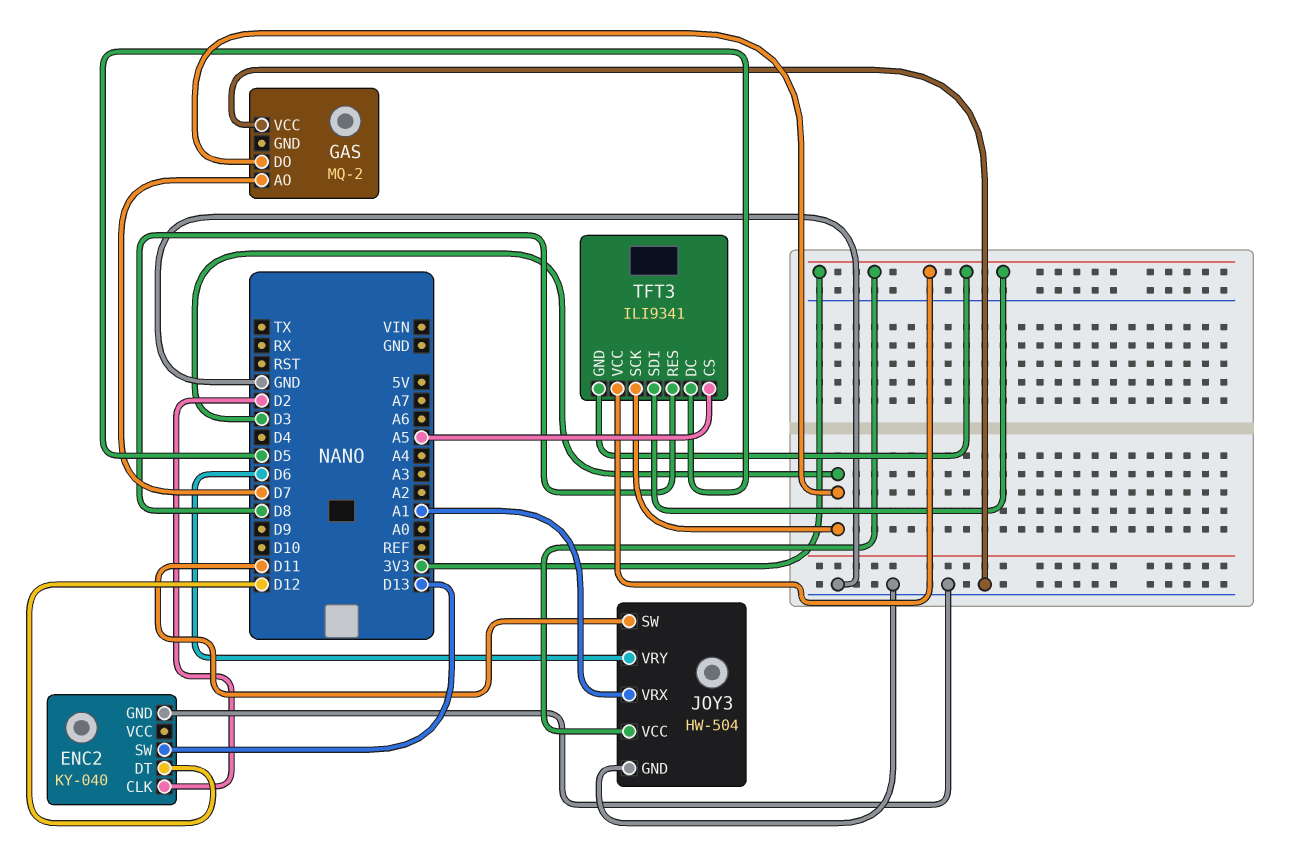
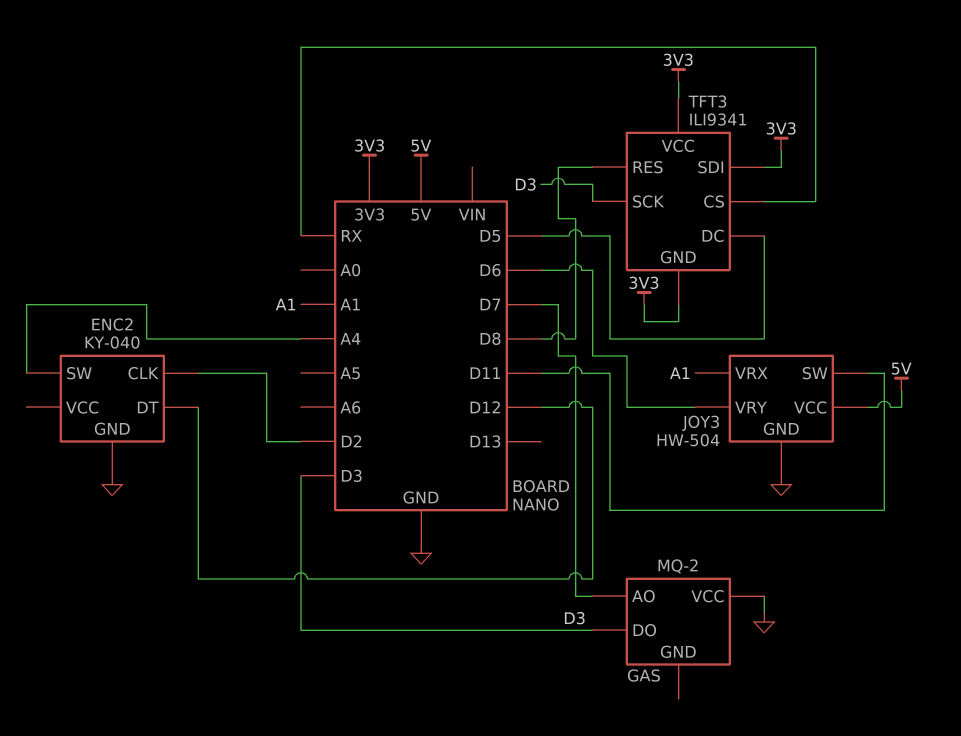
ENC2 pin SW: D13 -> A4
JOY3 pin VCC: 3V3 -> 5V
TFT3 pin CS: A5 -> RX

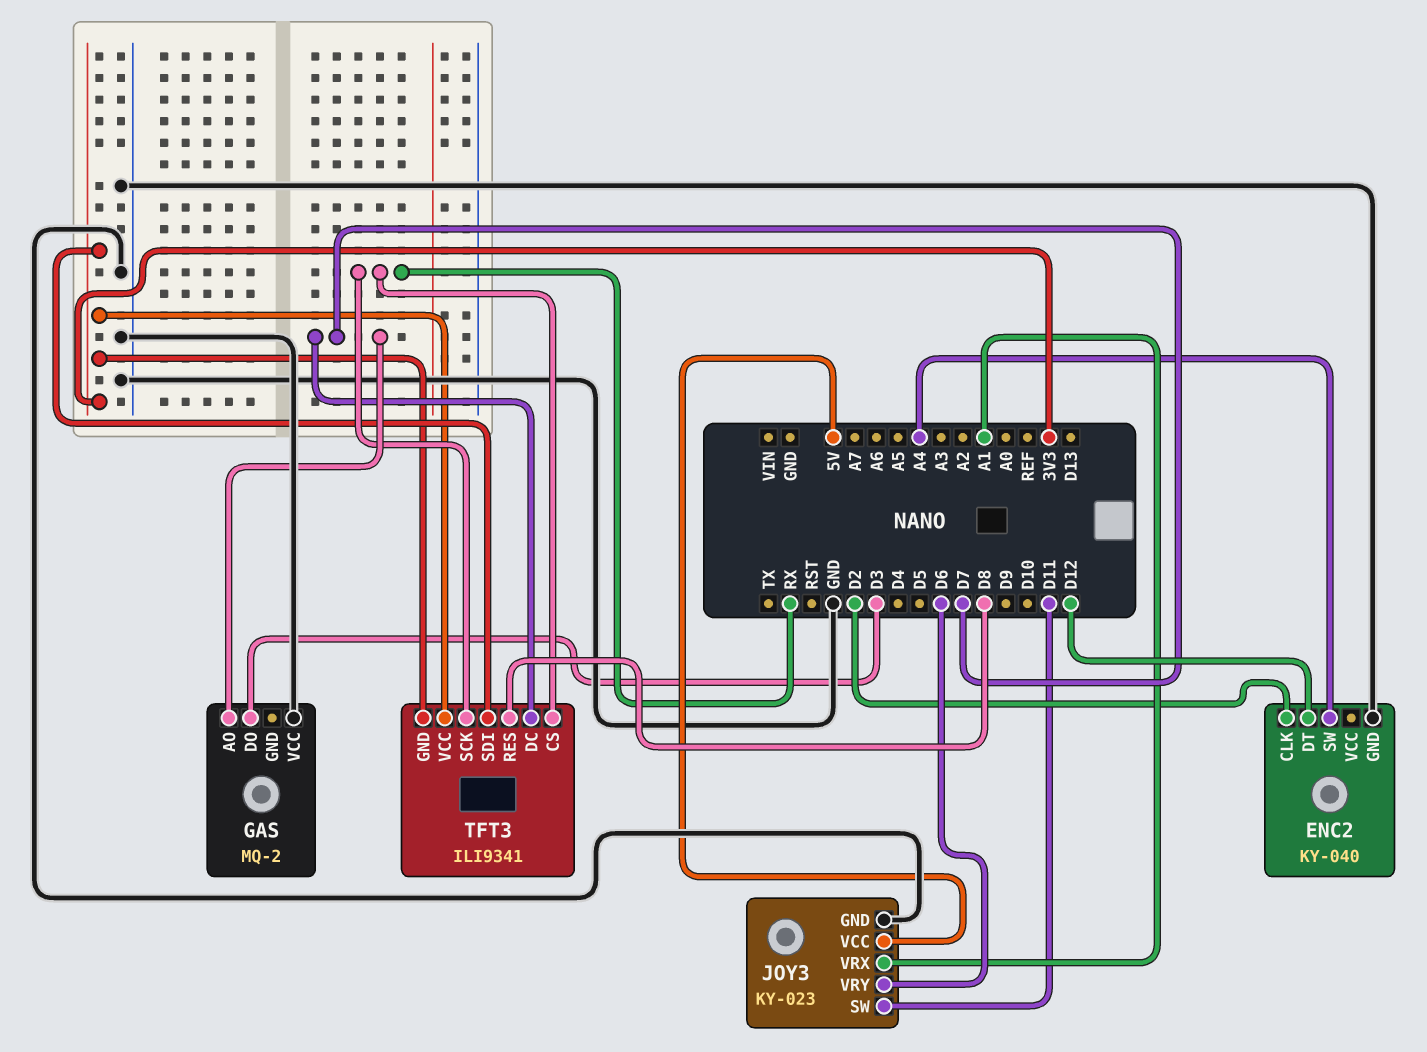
JOY3: HW-504 -> KY-023
TFT3 pin DC: D5 -> D7
TFT3 pin SCK: D3 -> RX

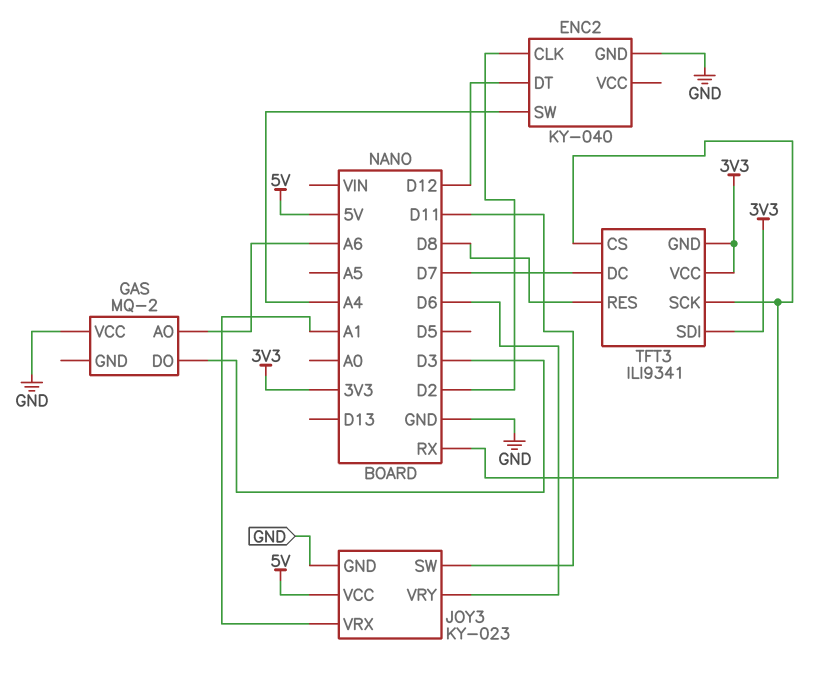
GAS pin AO: D7 -> A6

